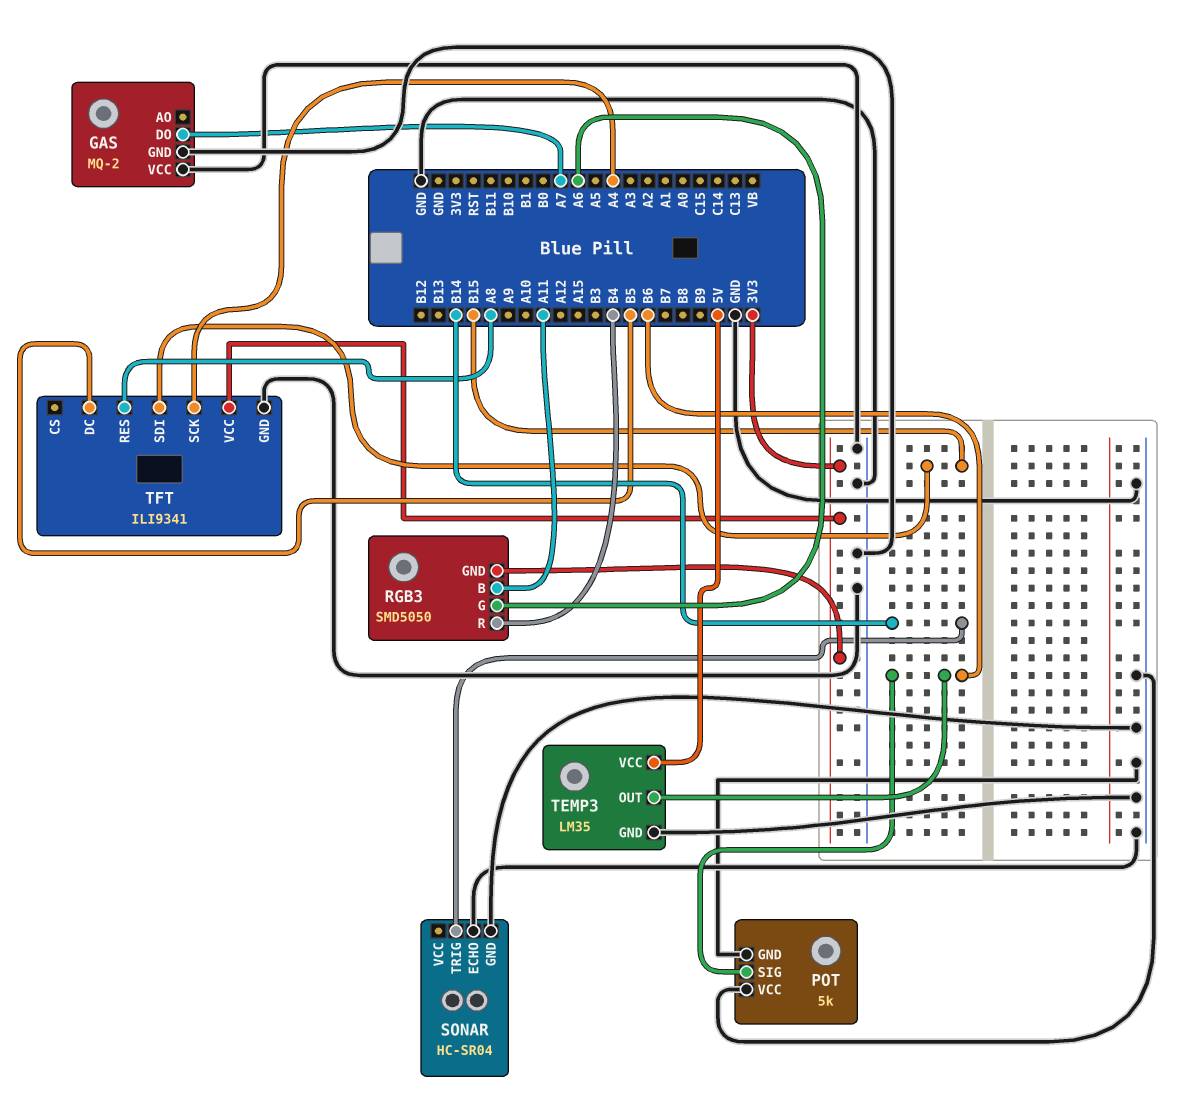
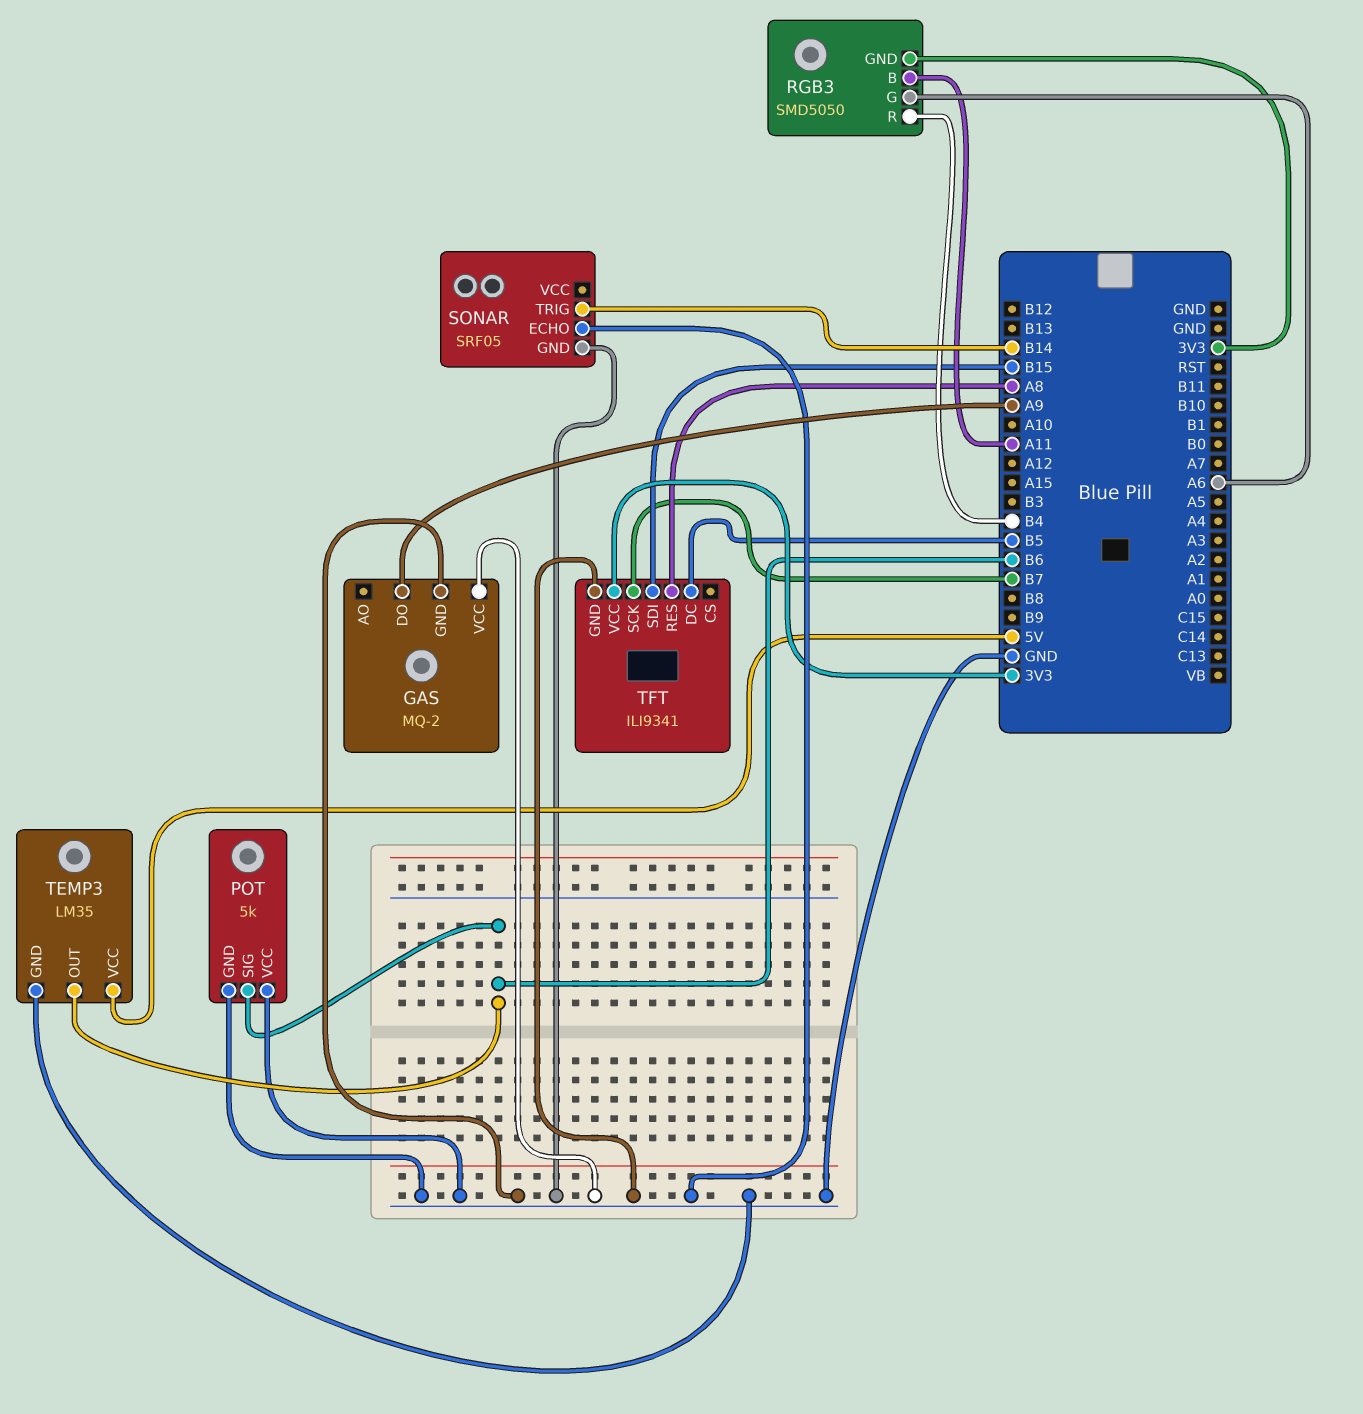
GAS pin DO: A7 -> A9
SONAR: HC-SR04 -> SRF05
TFT pin SCK: A4 -> B7

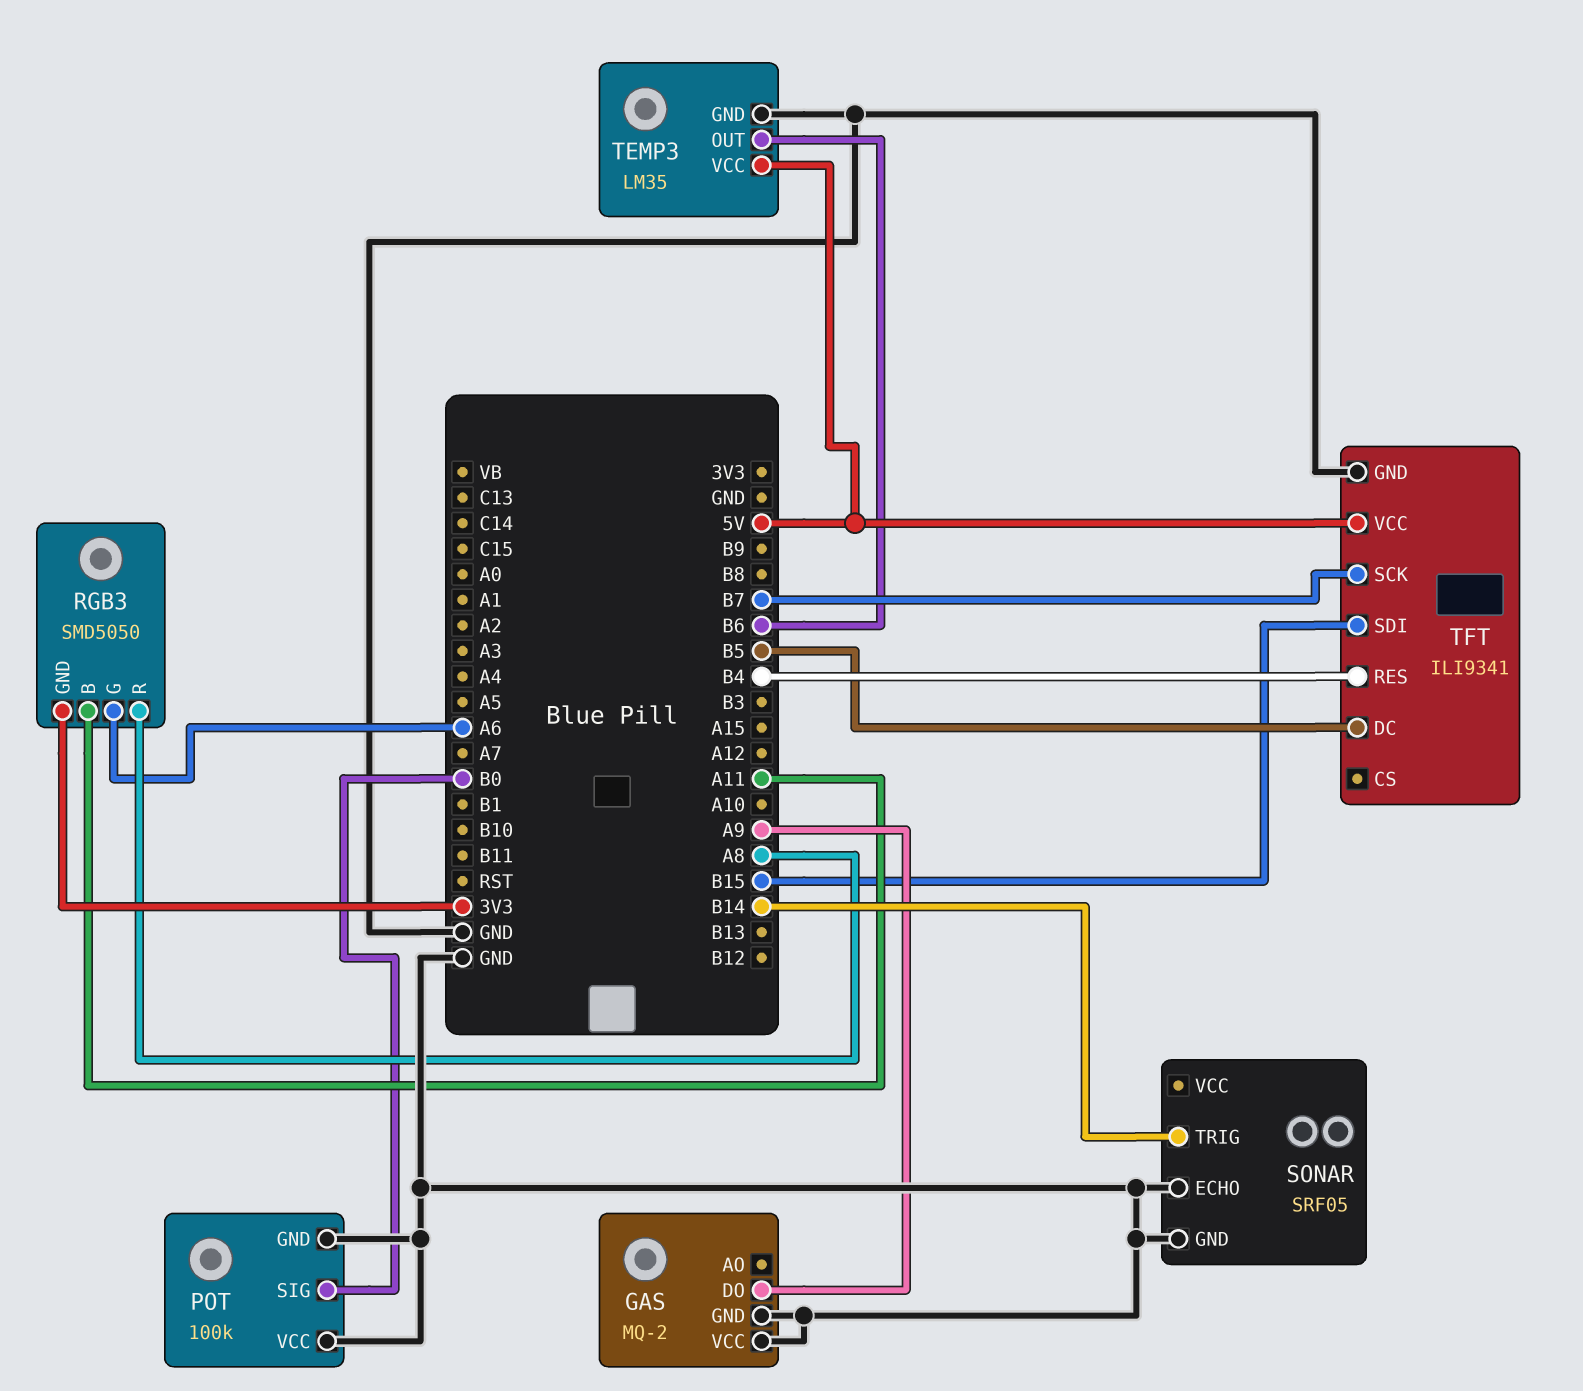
POT: 5k -> 100k
POT pin SIG: B6 -> B0
RGB3 pin R: B4 -> A8
TFT pin RES: A8 -> B4
TFT pin VCC: 3V3 -> 5V

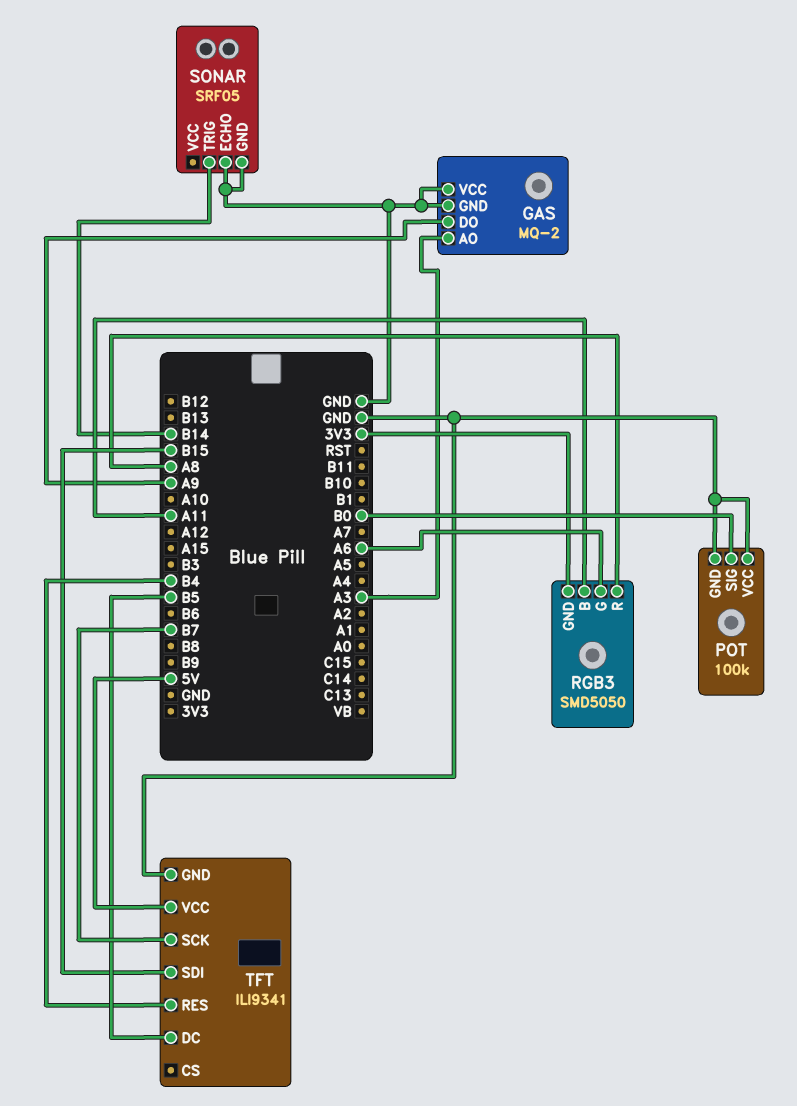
GAS pin AO: none -> A3
TEMP3: LM35 -> none
TEMP3 pin GND: GND -> none
TEMP3 pin OUT: B6 -> none
TEMP3 pin VCC: 5V -> none

